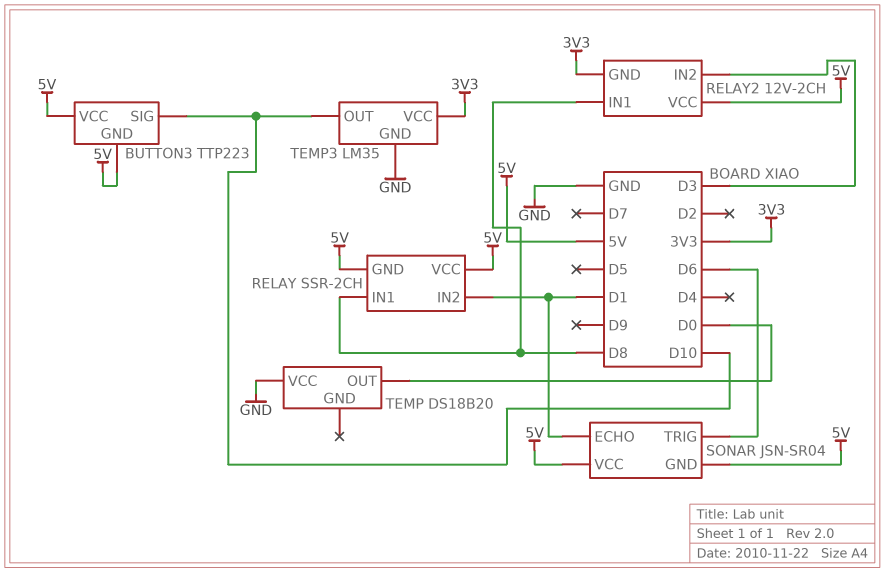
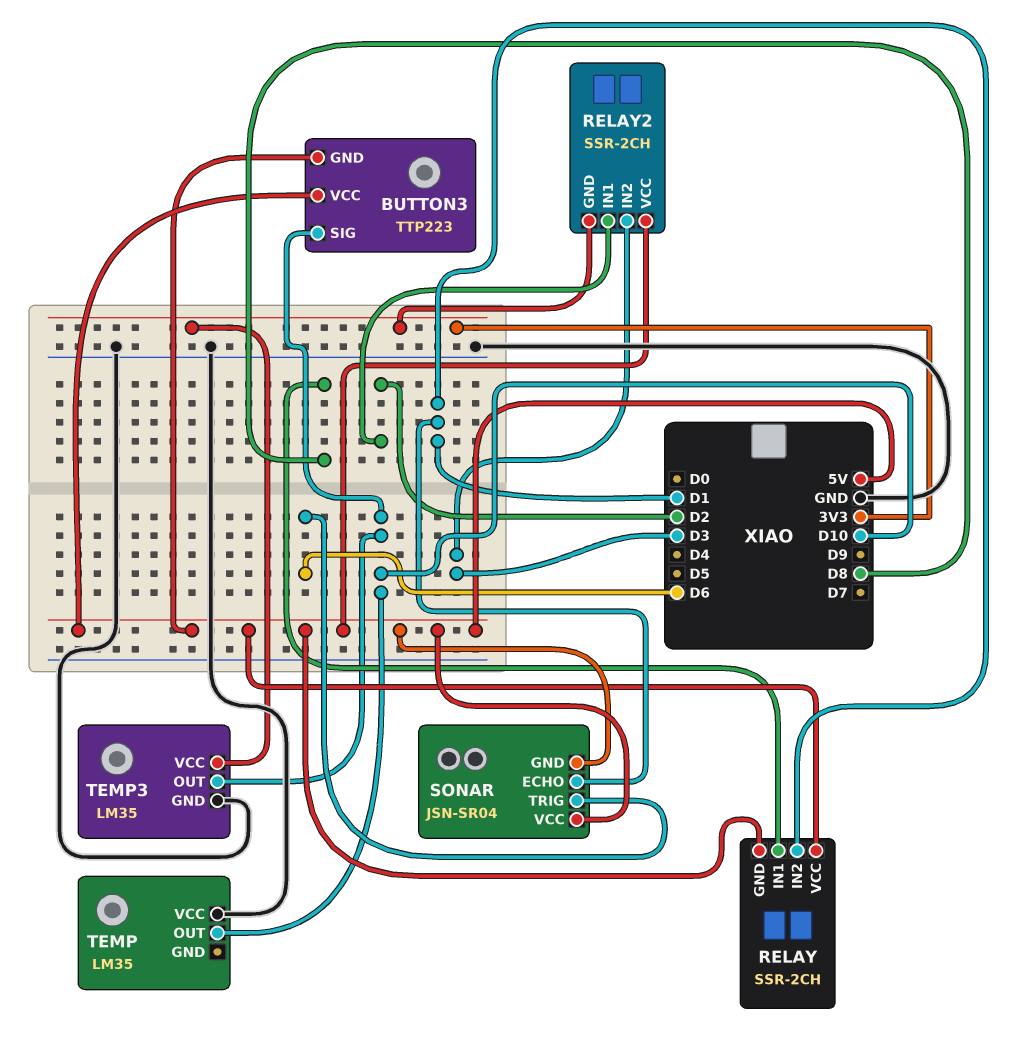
RELAY2: 12V-2CH -> SSR-2CH
RELAY2 pin IN1: D8 -> D2
TEMP: DS18B20 -> LM35
TEMP pin OUT: D0 -> D10

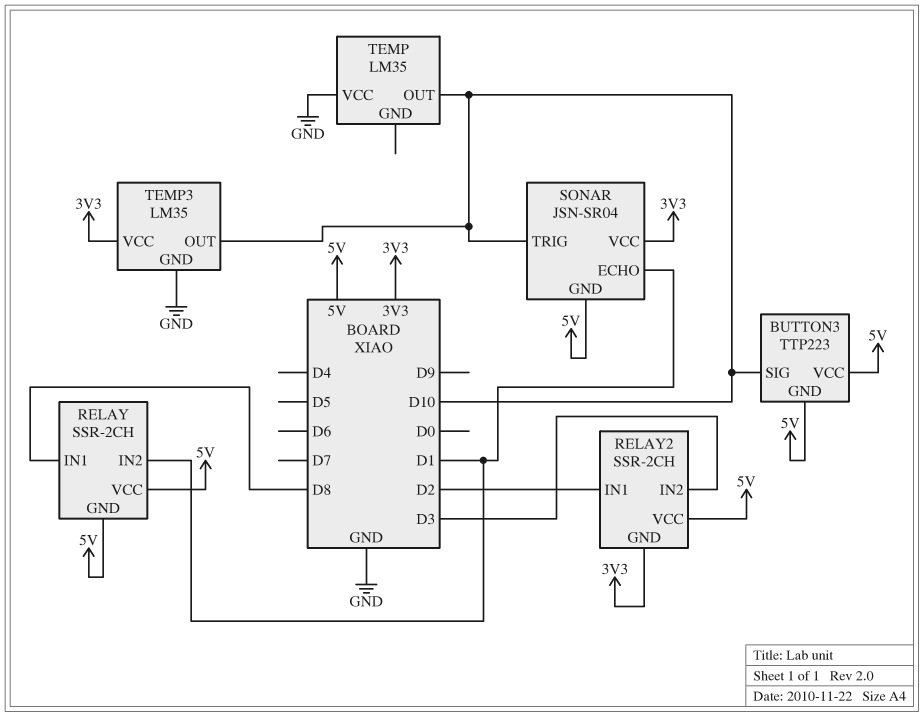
SONAR pin TRIG: D6 -> D10
SONAR pin VCC: 5V -> 3V3

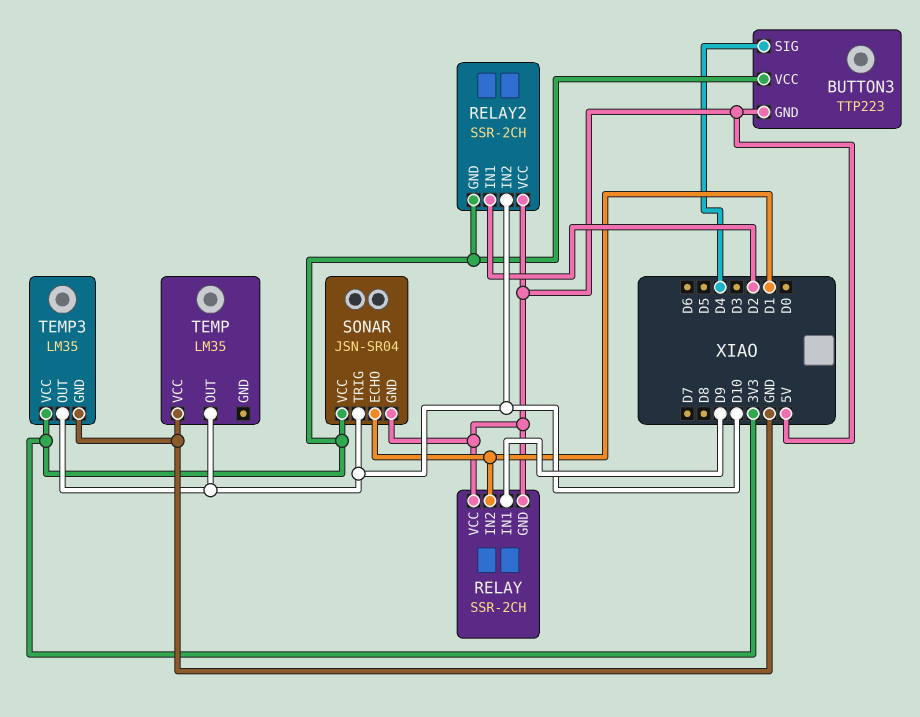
BUTTON3 pin SIG: D10 -> D4
BUTTON3 pin VCC: 5V -> 3V3
RELAY pin IN1: D8 -> D9
RELAY2 pin IN2: D3 -> D10

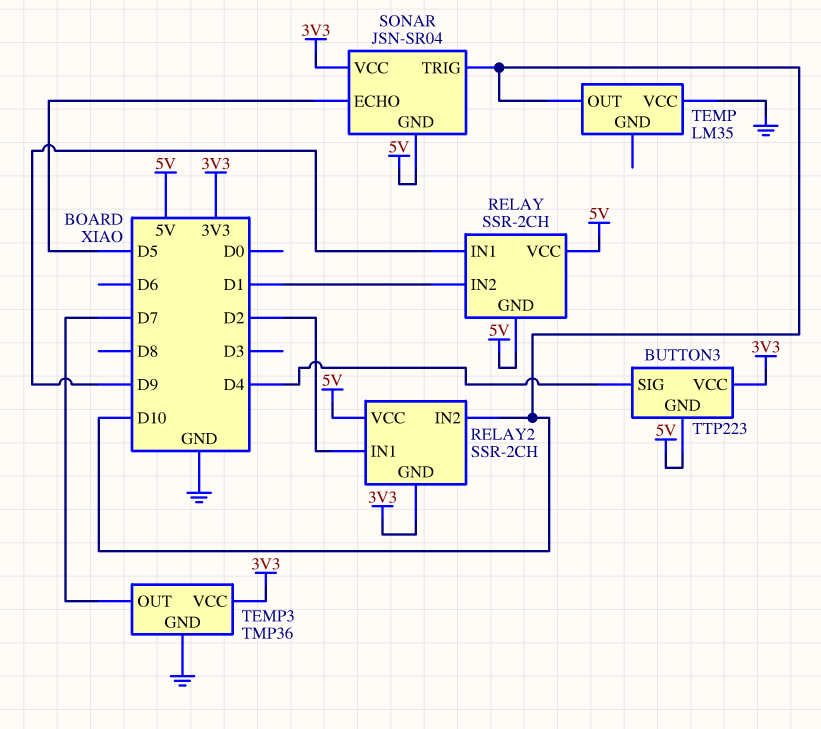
SONAR pin ECHO: D1 -> D5
TEMP3: LM35 -> TMP36
TEMP3 pin OUT: D10 -> D7

